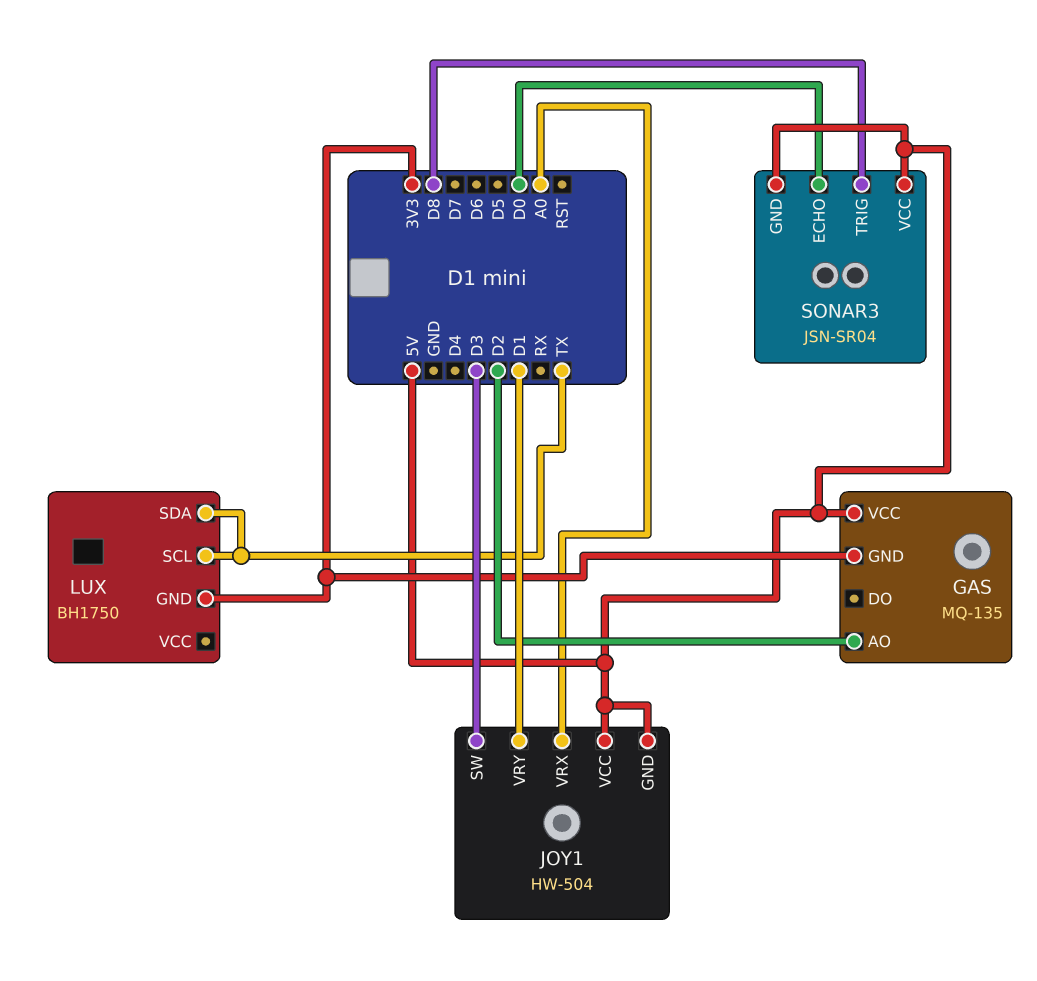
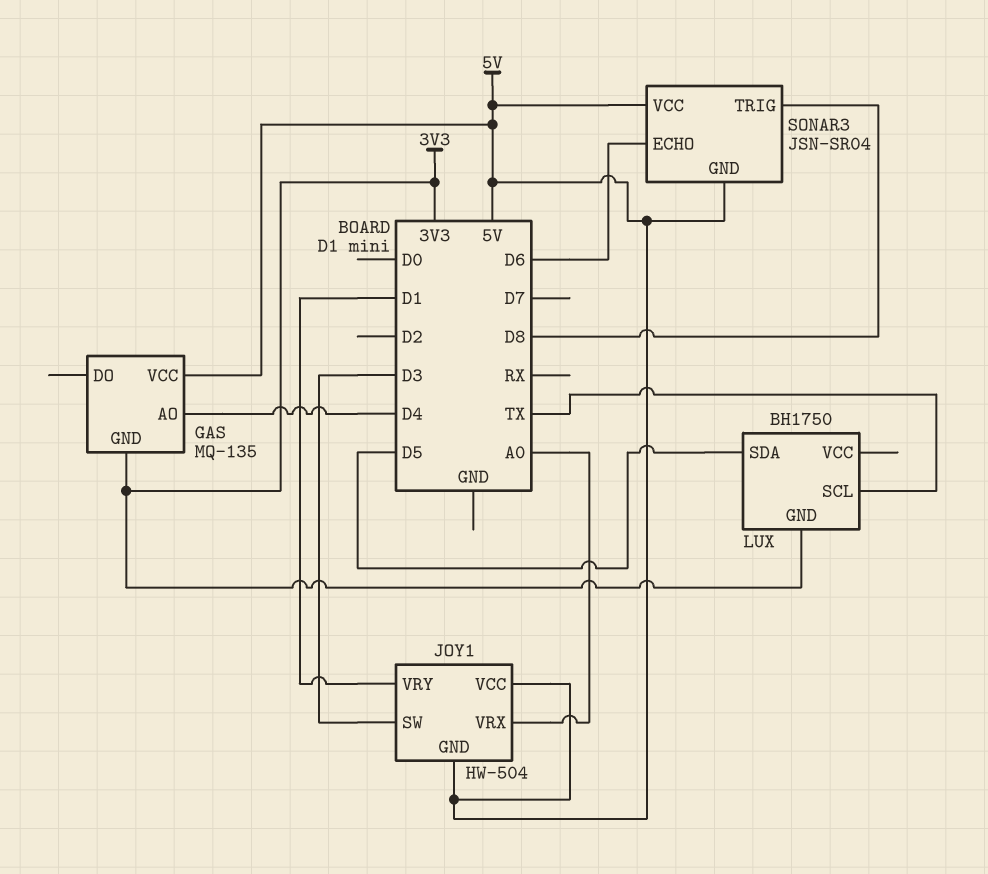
GAS pin AO: D2 -> D4
LUX pin SDA: TX -> D5
SONAR3 pin ECHO: D0 -> D6

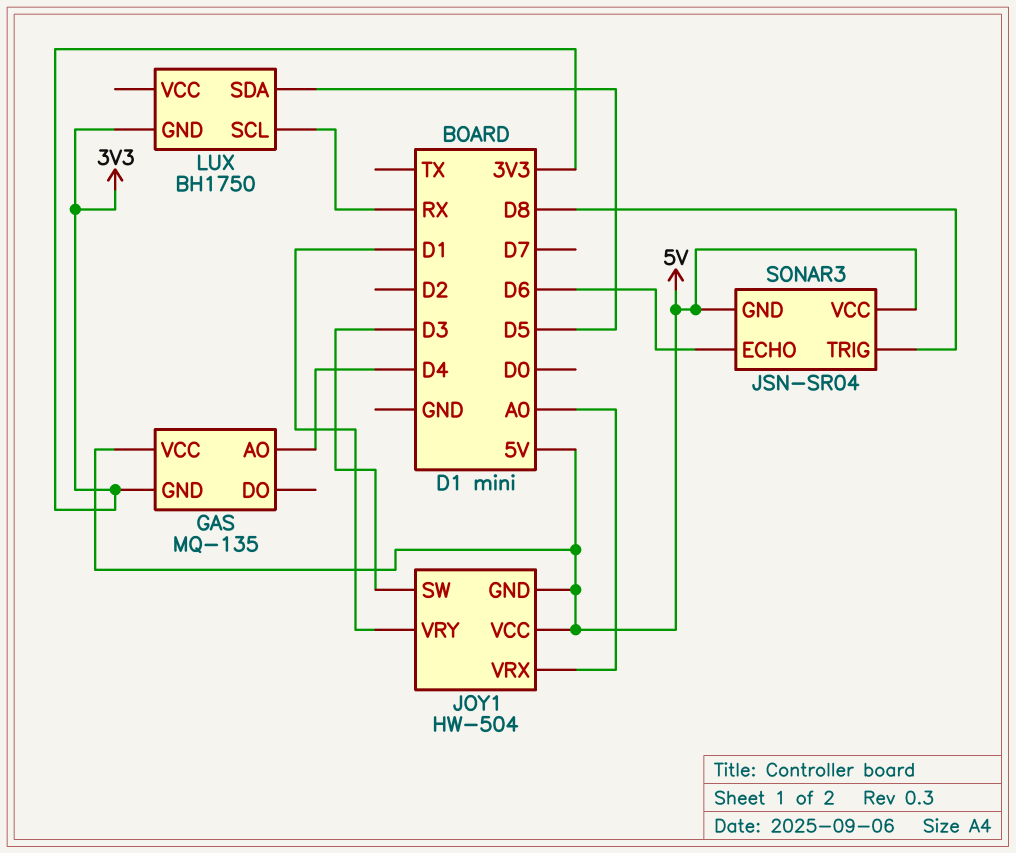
LUX pin SCL: TX -> RX

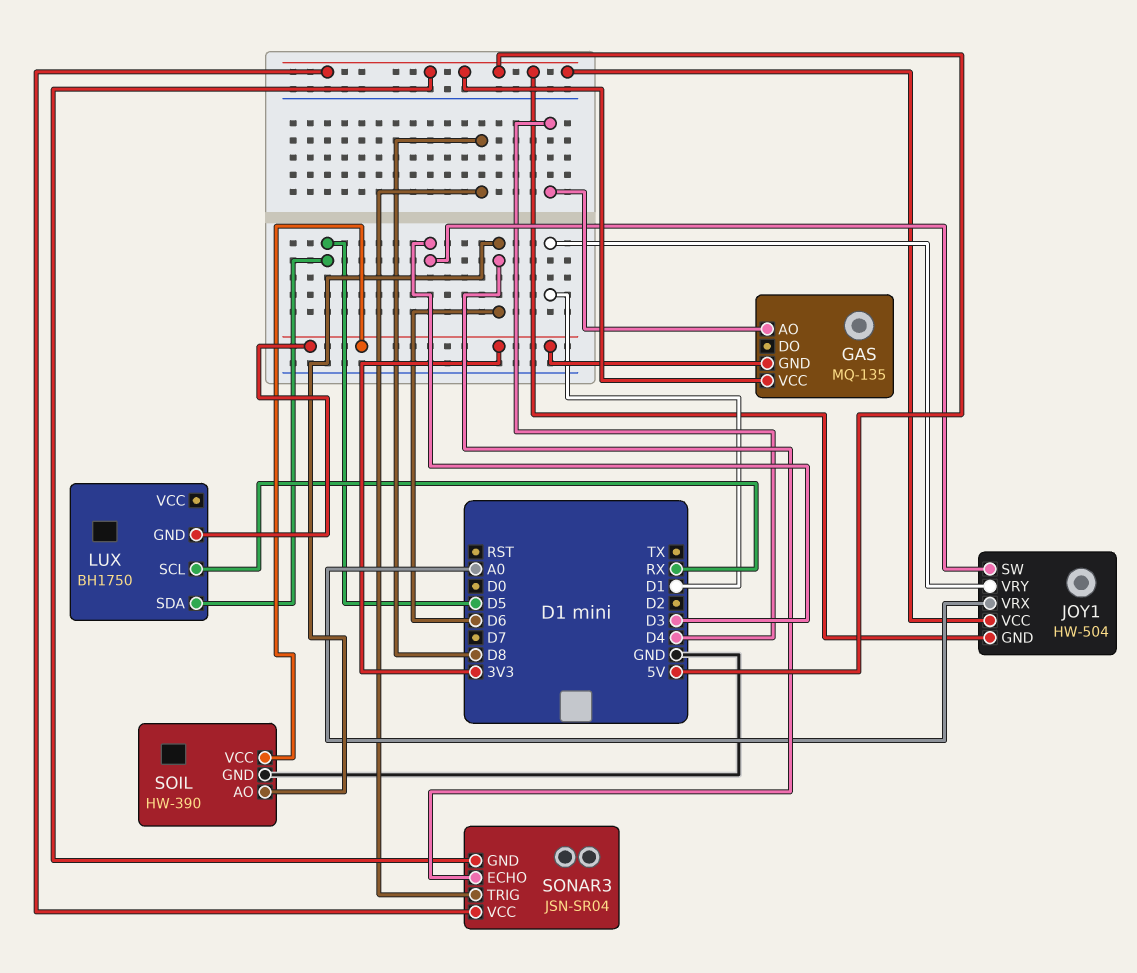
SOIL: none -> HW-390
SOIL pin AO: none -> D6
SOIL pin GND: none -> GND
SOIL pin VCC: none -> 3V3

